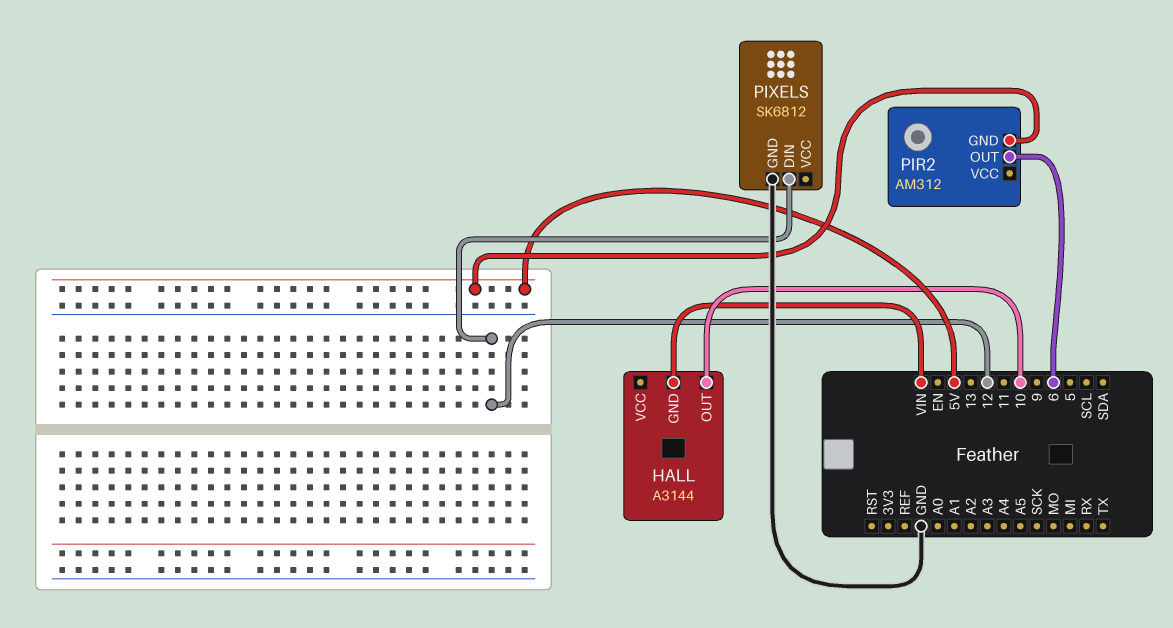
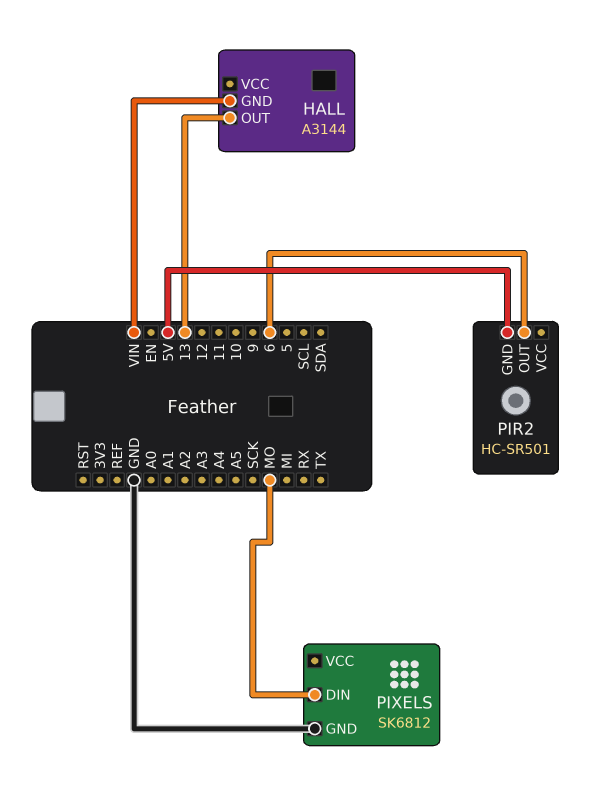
HALL pin OUT: 10 -> 13
PIR2: AM312 -> HC-SR501
PIXELS pin DIN: 12 -> MO

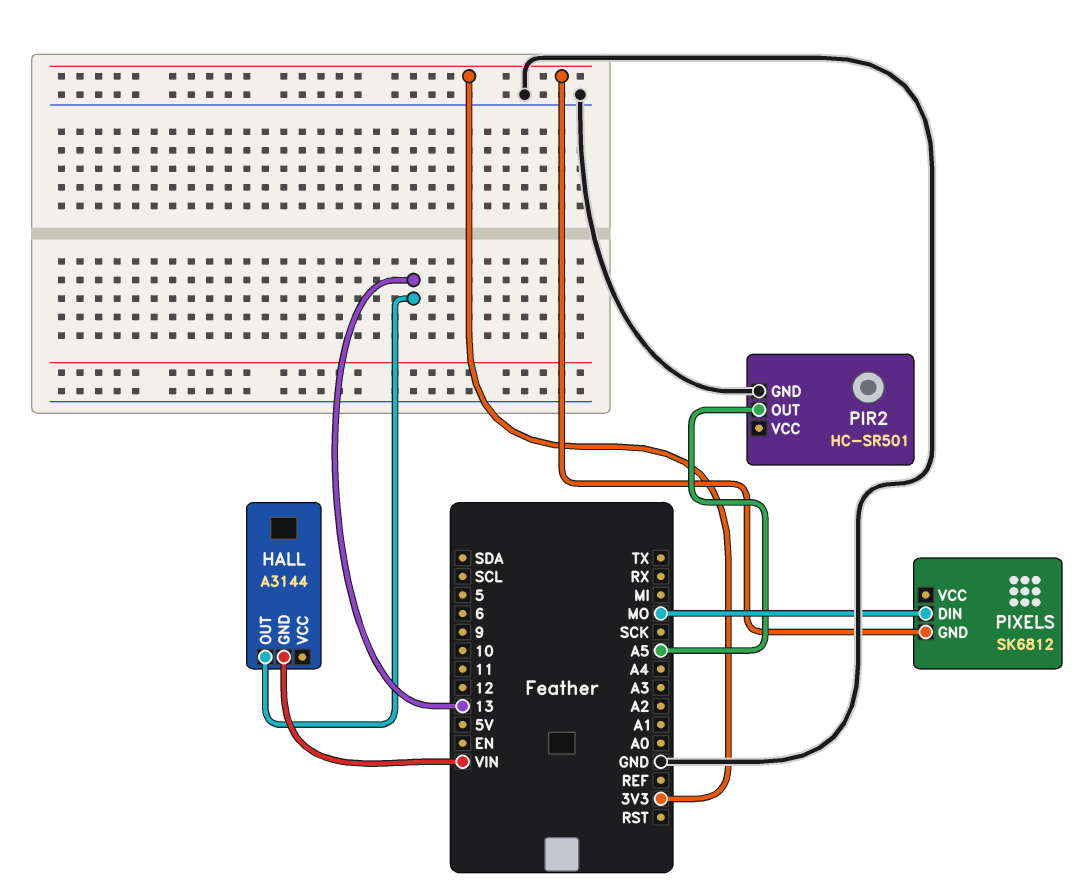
PIR2 pin GND: 5V -> GND
PIR2 pin OUT: 6 -> A5
PIXELS pin GND: GND -> 3V3

